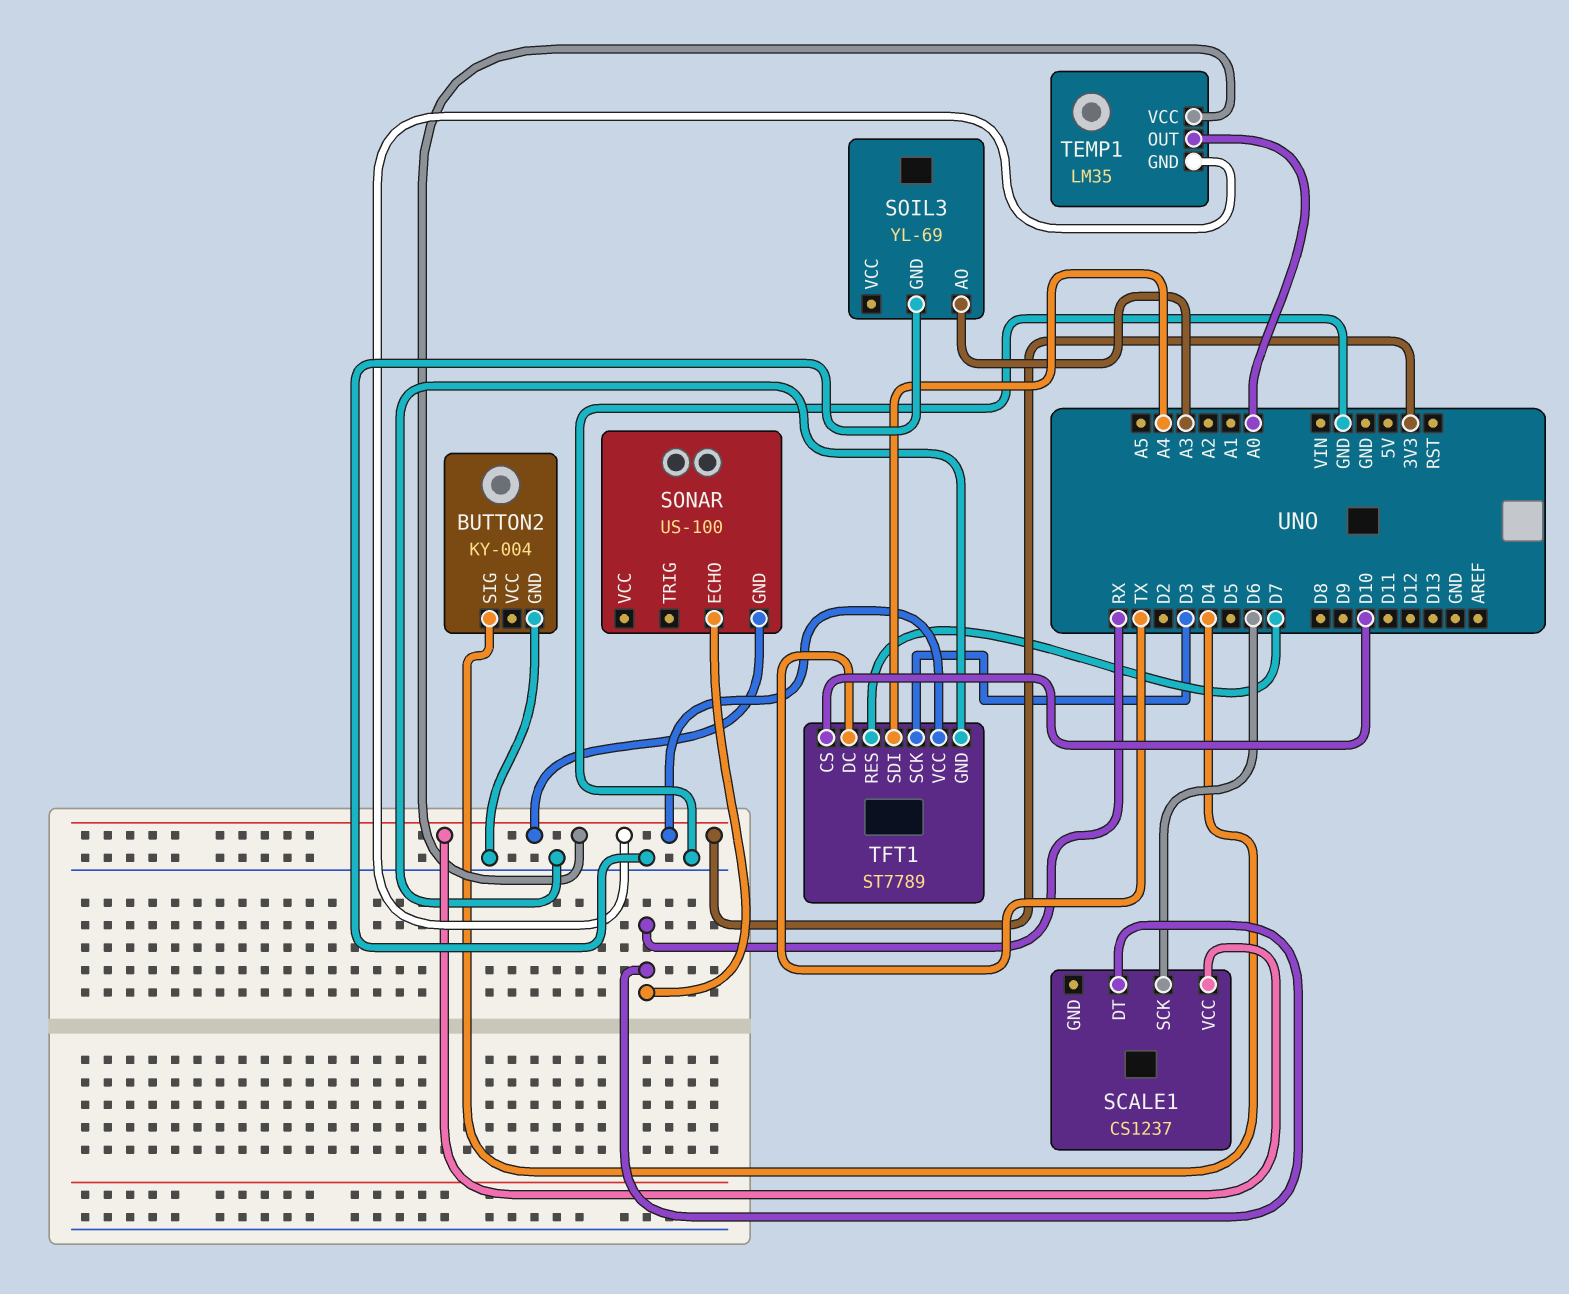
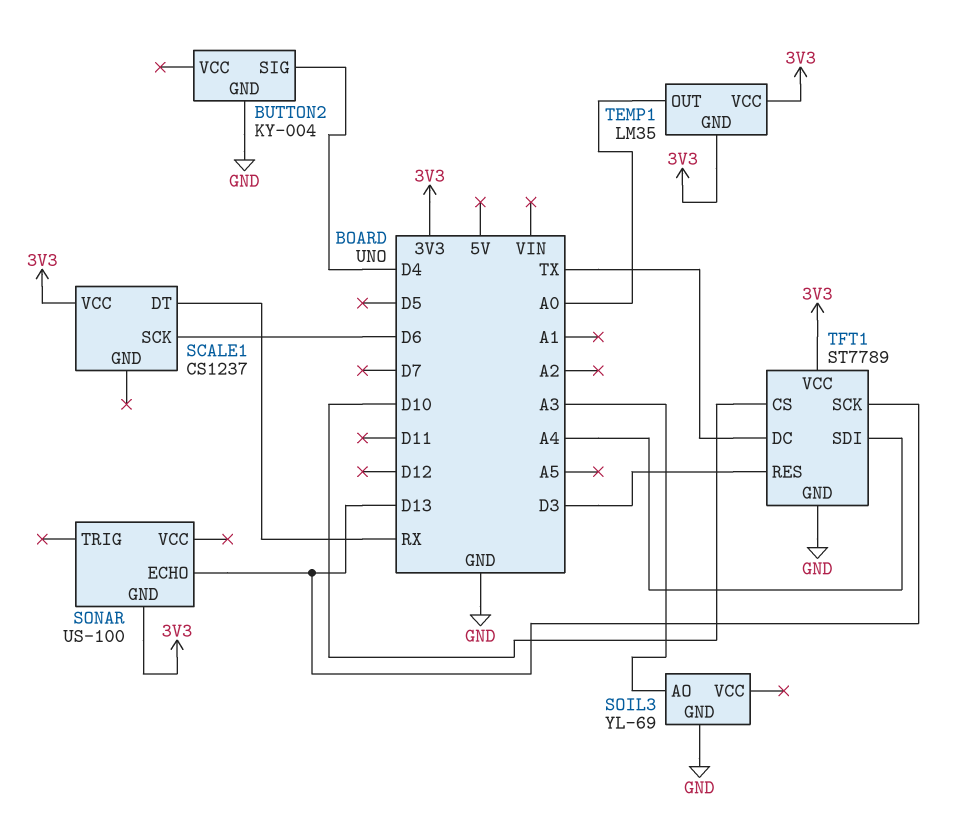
SONAR pin ECHO: RX -> D13
TFT1 pin RES: D7 -> D3
TFT1 pin SCK: D3 -> D13

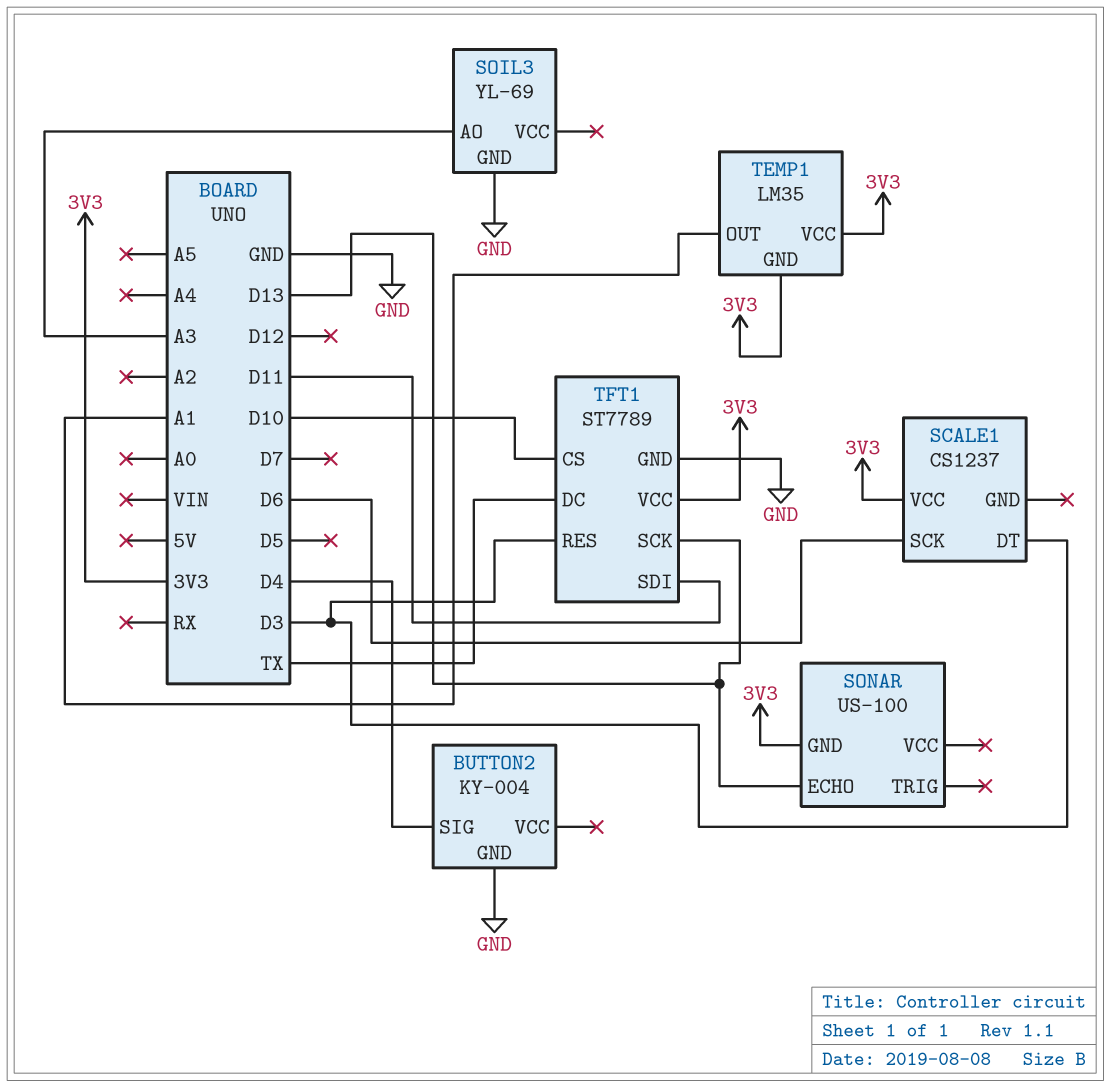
SCALE1 pin DT: RX -> D3
TEMP1 pin OUT: A0 -> A1
TFT1 pin SDI: A4 -> D11

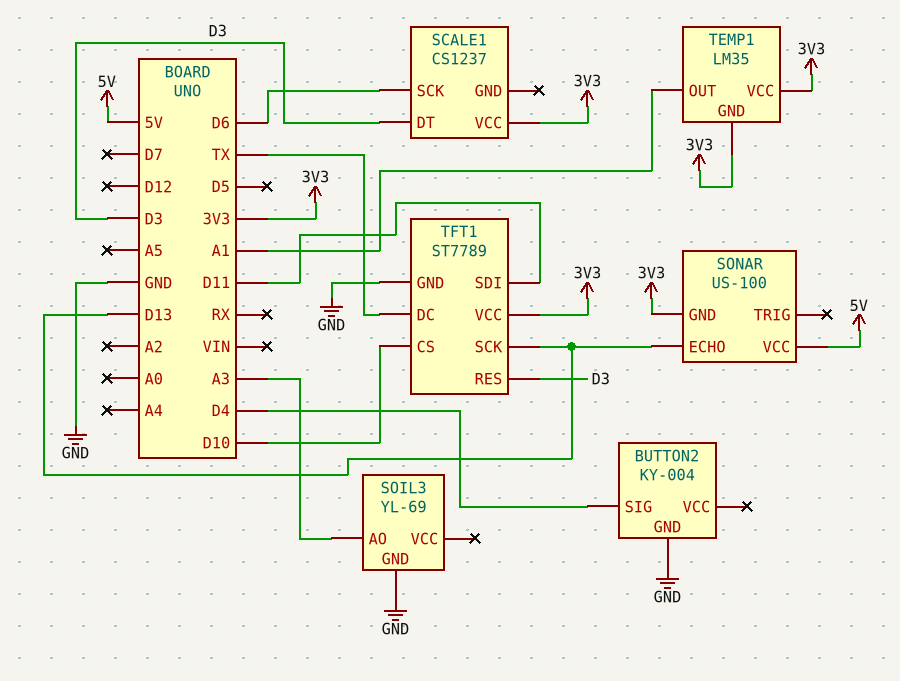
SONAR pin VCC: none -> 5V

